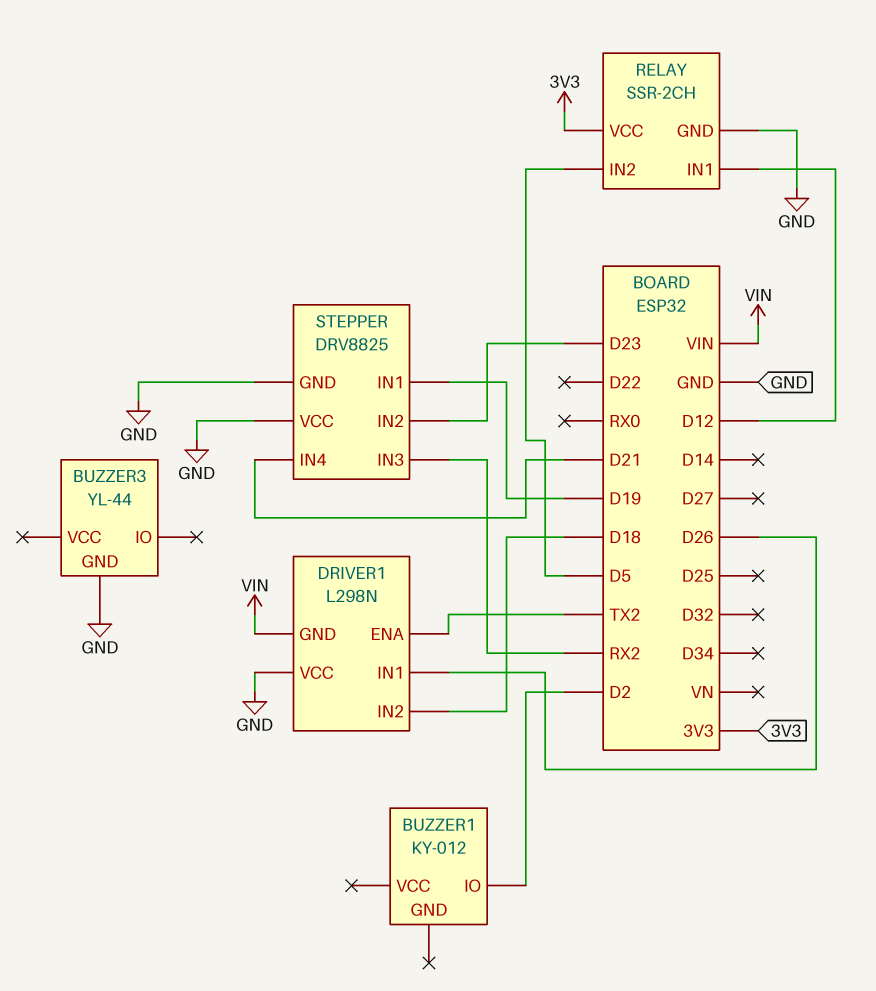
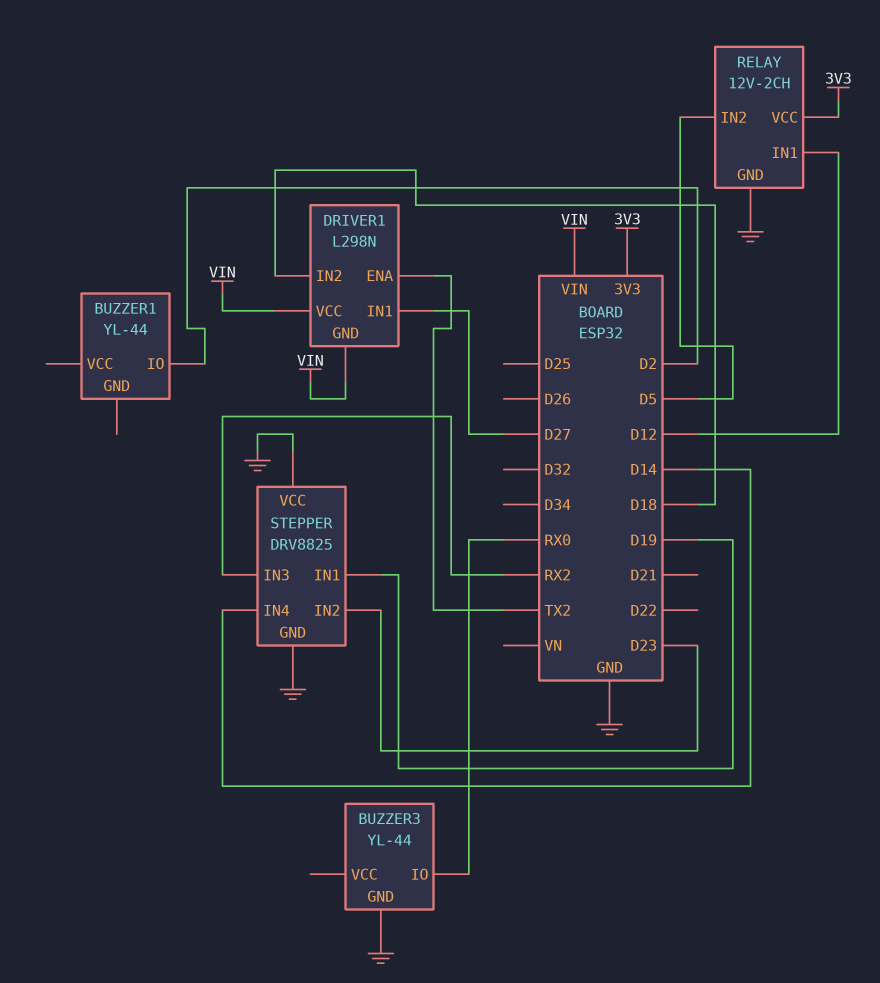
BUZZER1: KY-012 -> YL-44
BUZZER3 pin IO: none -> RX0
DRIVER1 pin IN1: D26 -> D27
DRIVER1 pin VCC: GND -> VIN
RELAY: SSR-2CH -> 12V-2CH
STEPPER pin IN4: D21 -> D14

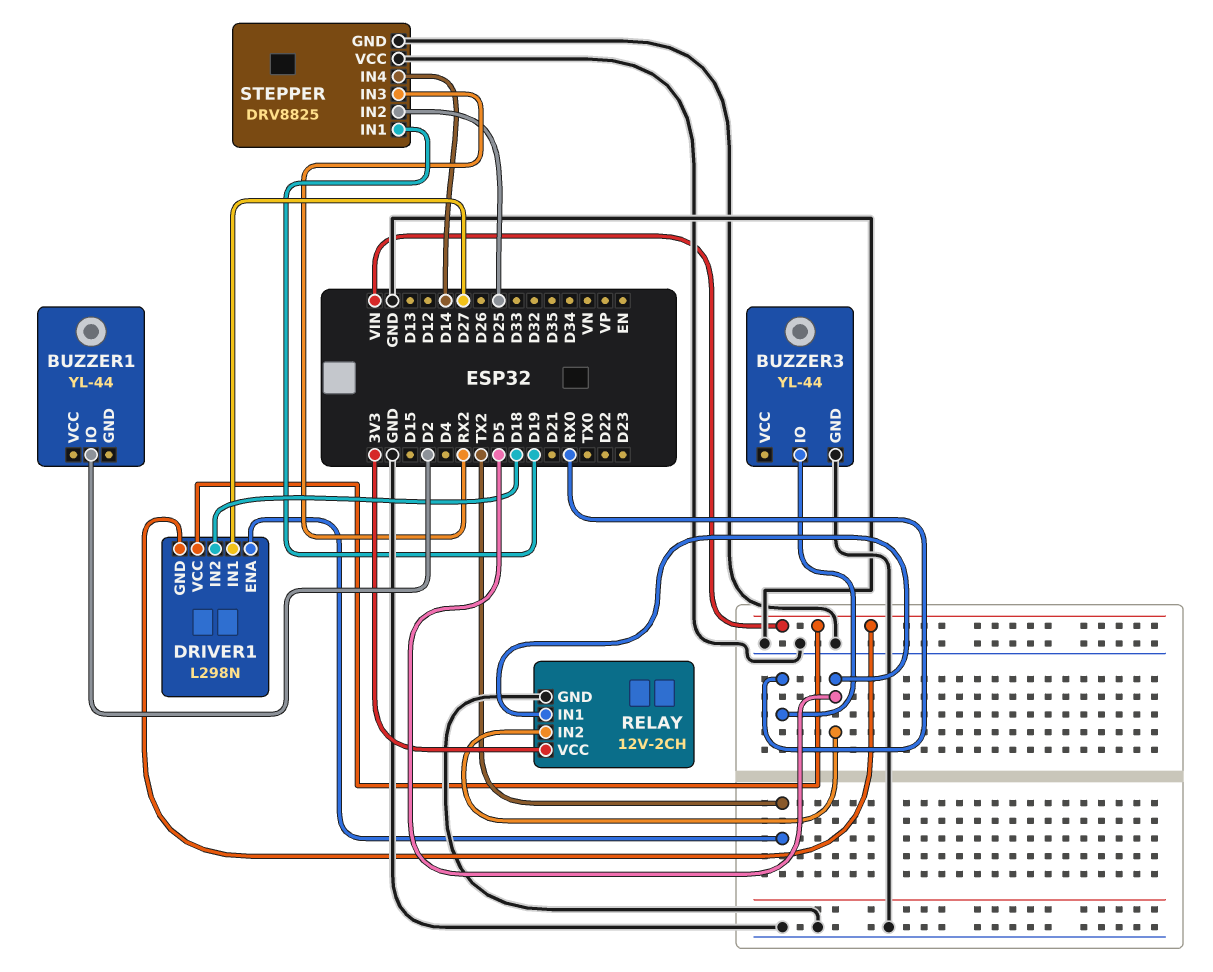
RELAY pin IN1: D12 -> D5
STEPPER pin IN2: D23 -> D25

